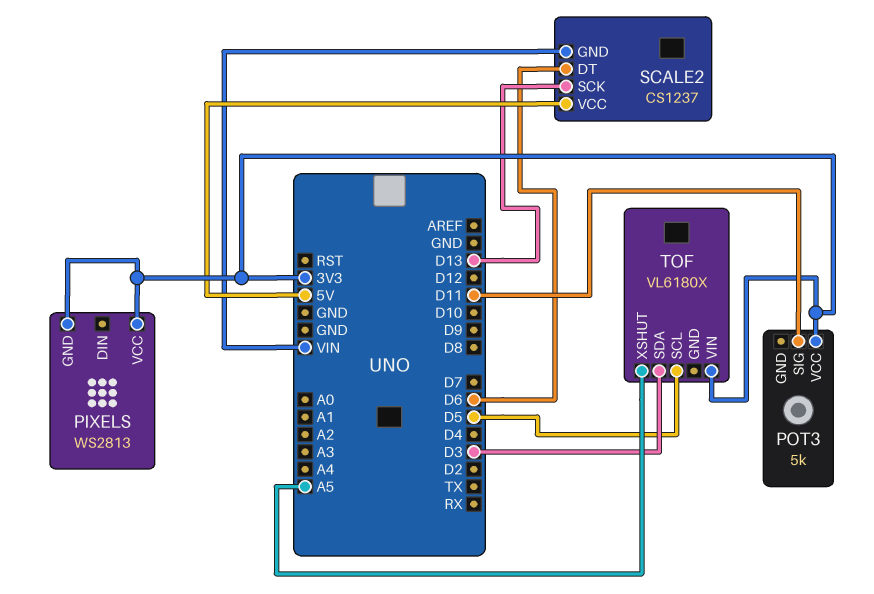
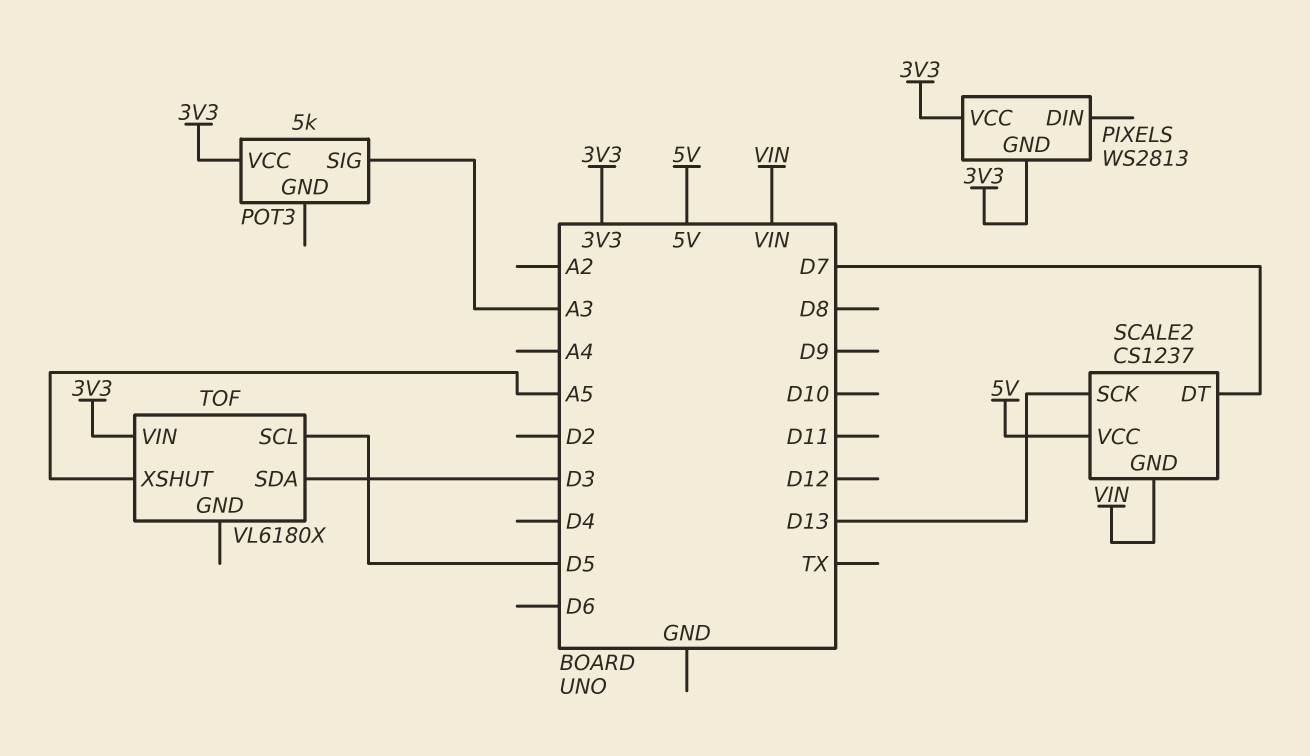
POT3 pin SIG: D11 -> A3
SCALE2 pin DT: D6 -> D7

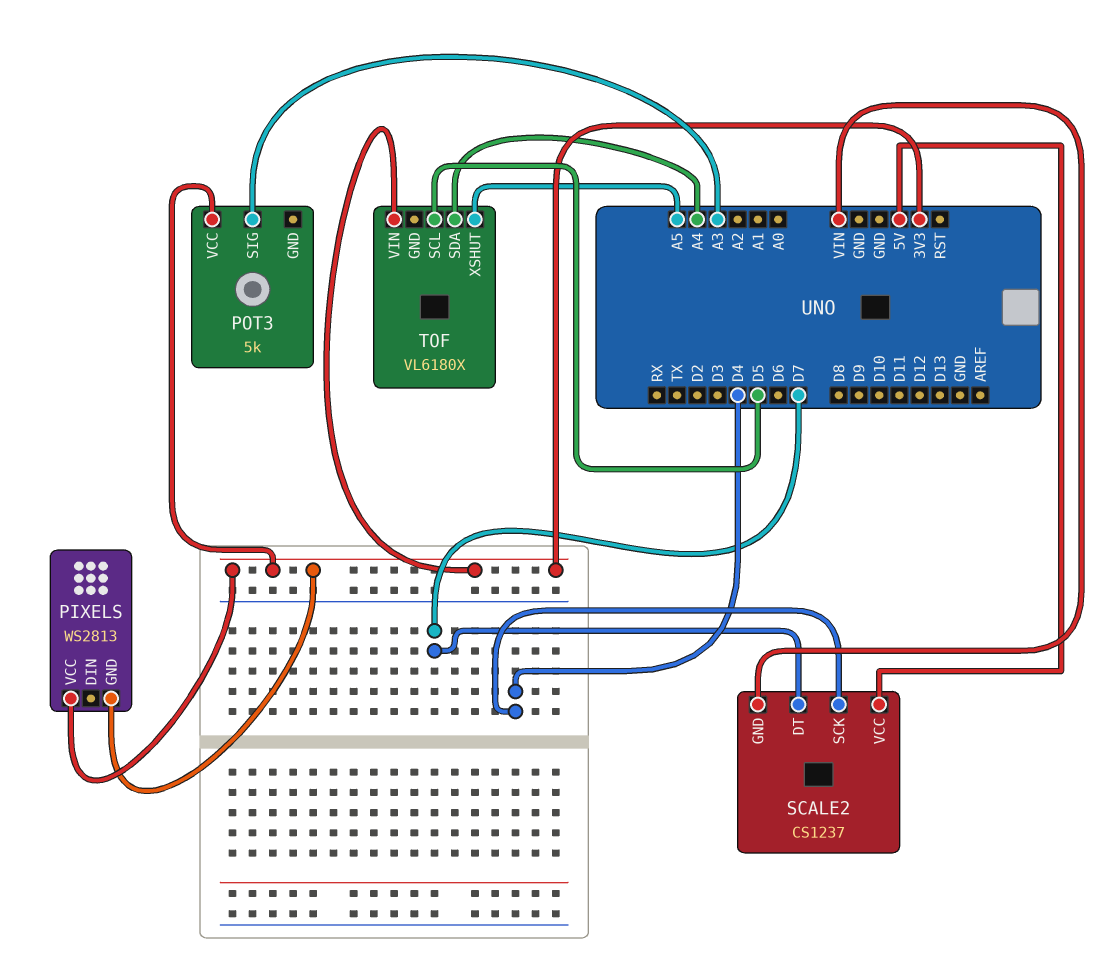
SCALE2 pin SCK: D13 -> D4
TOF pin SDA: D3 -> A4

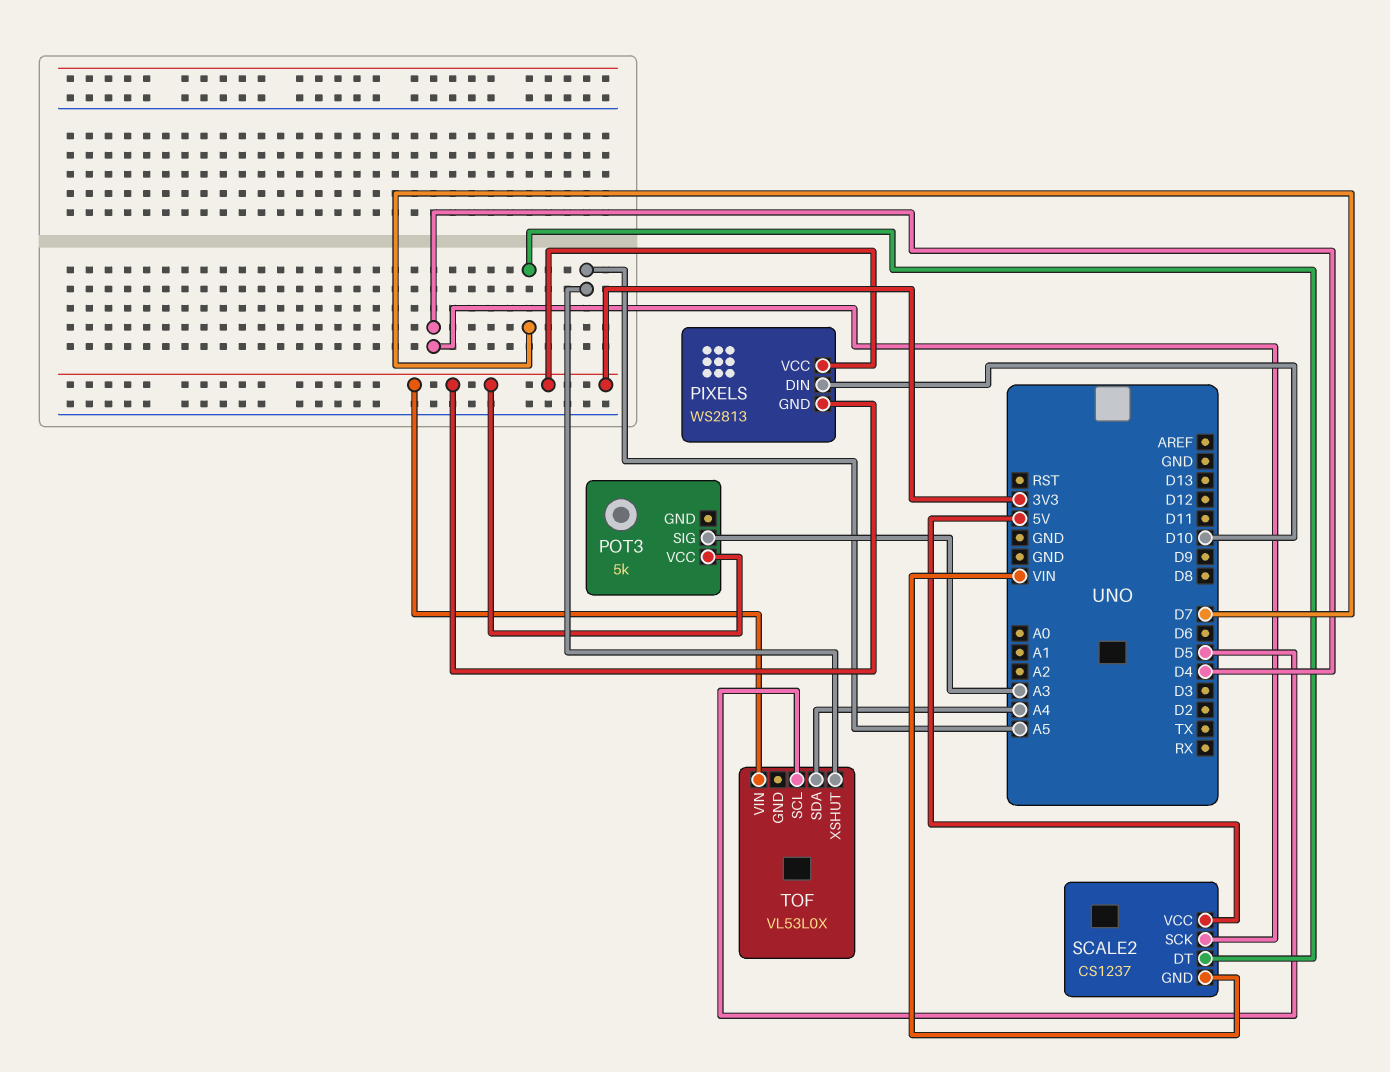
PIXELS pin DIN: none -> D10
TOF: VL6180X -> VL53L0X

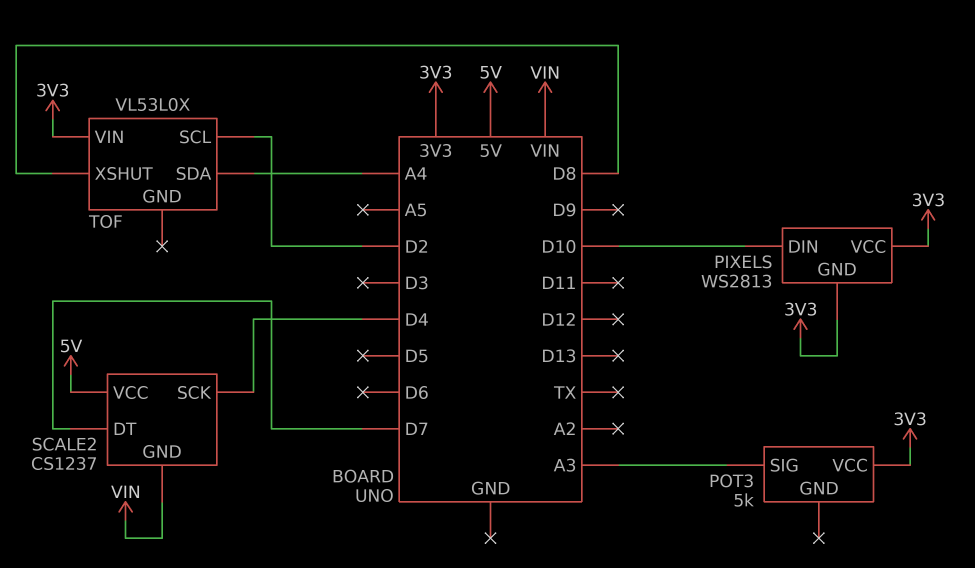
TOF pin SCL: D5 -> D2
TOF pin XSHUT: A5 -> D8

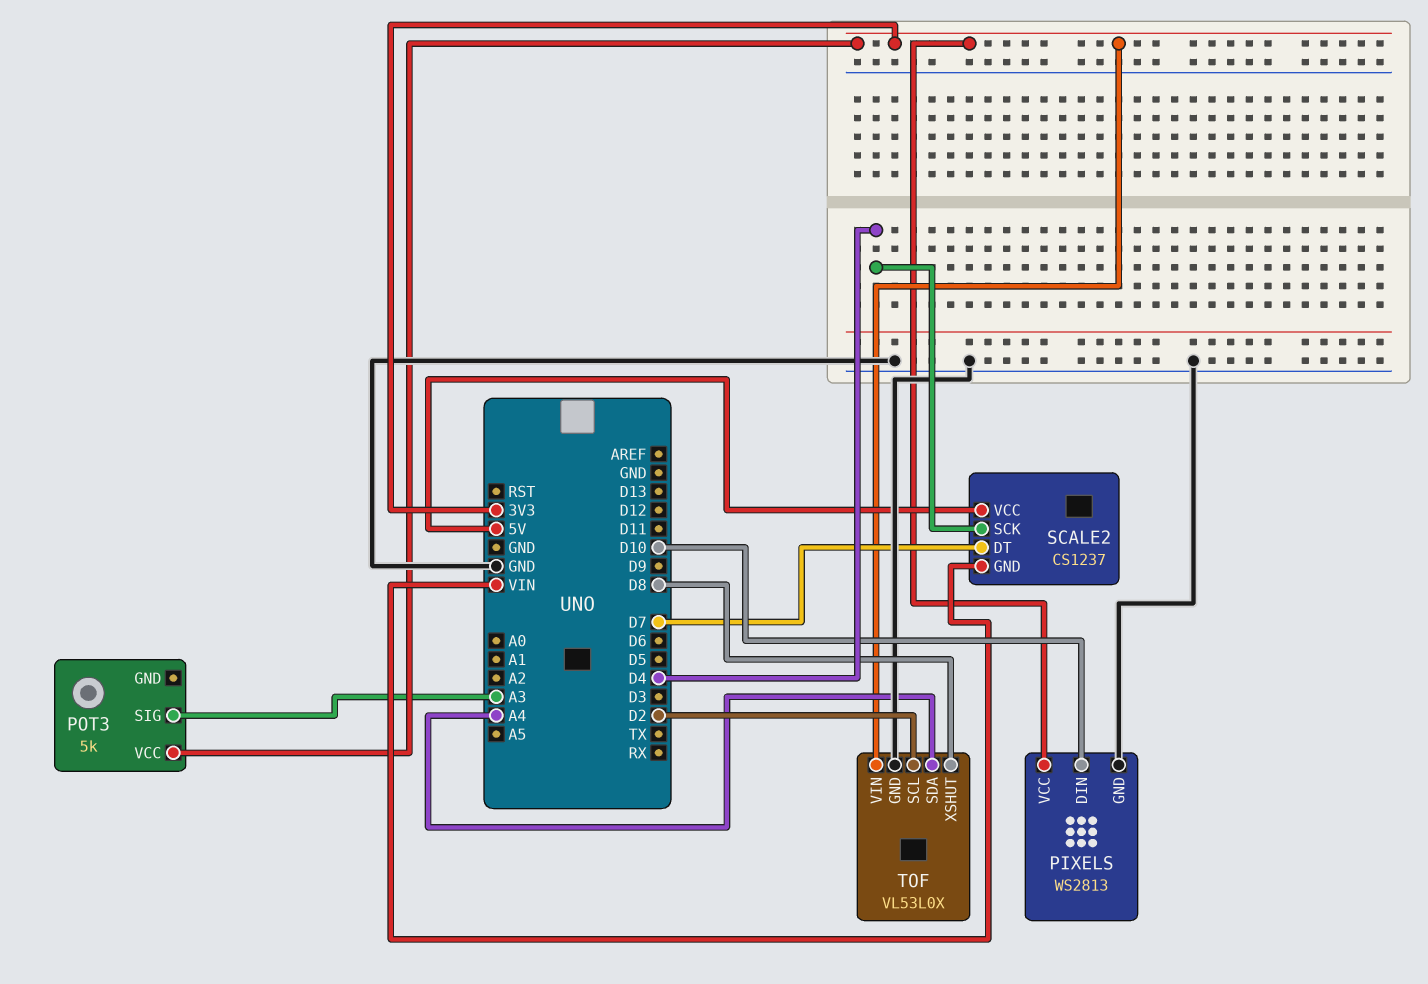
PIXELS pin GND: 3V3 -> GND
TOF pin GND: none -> GND

